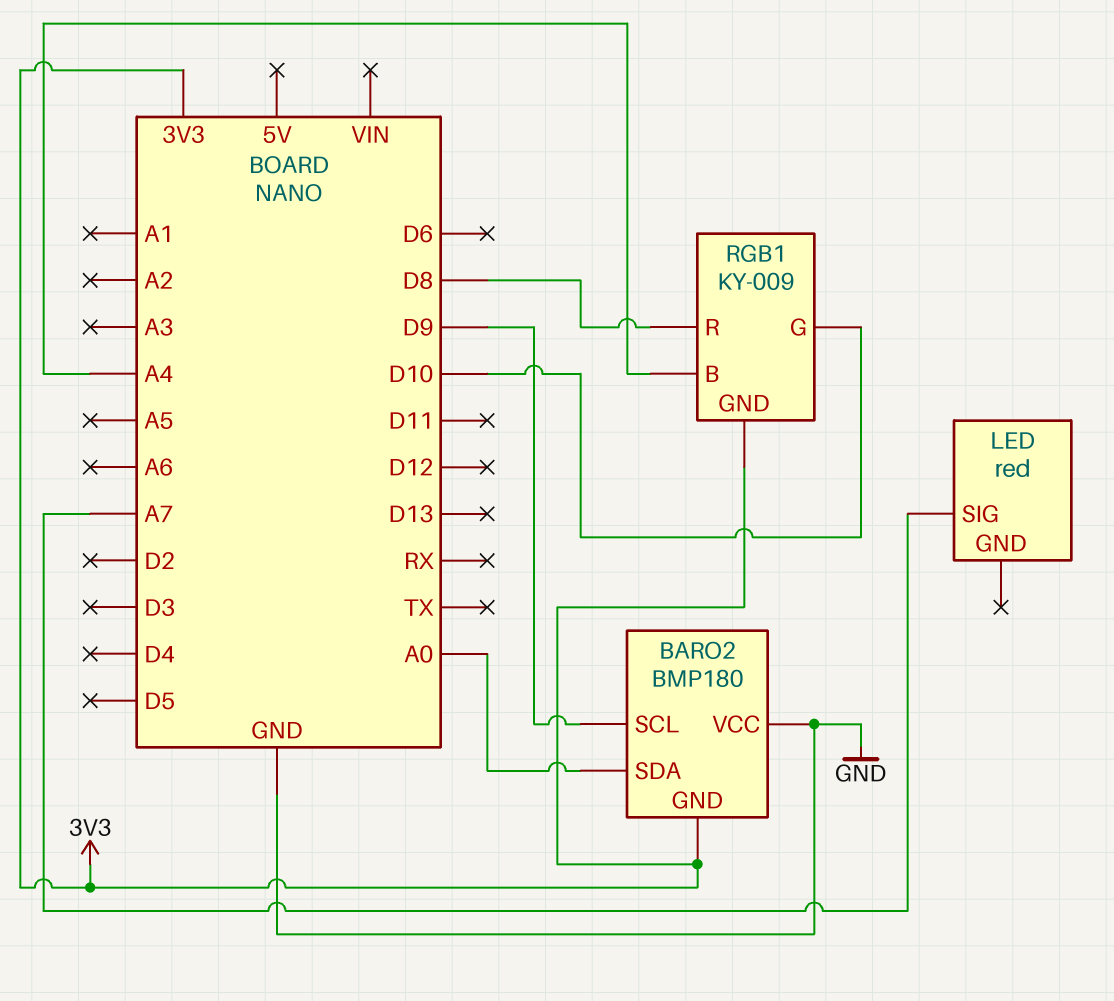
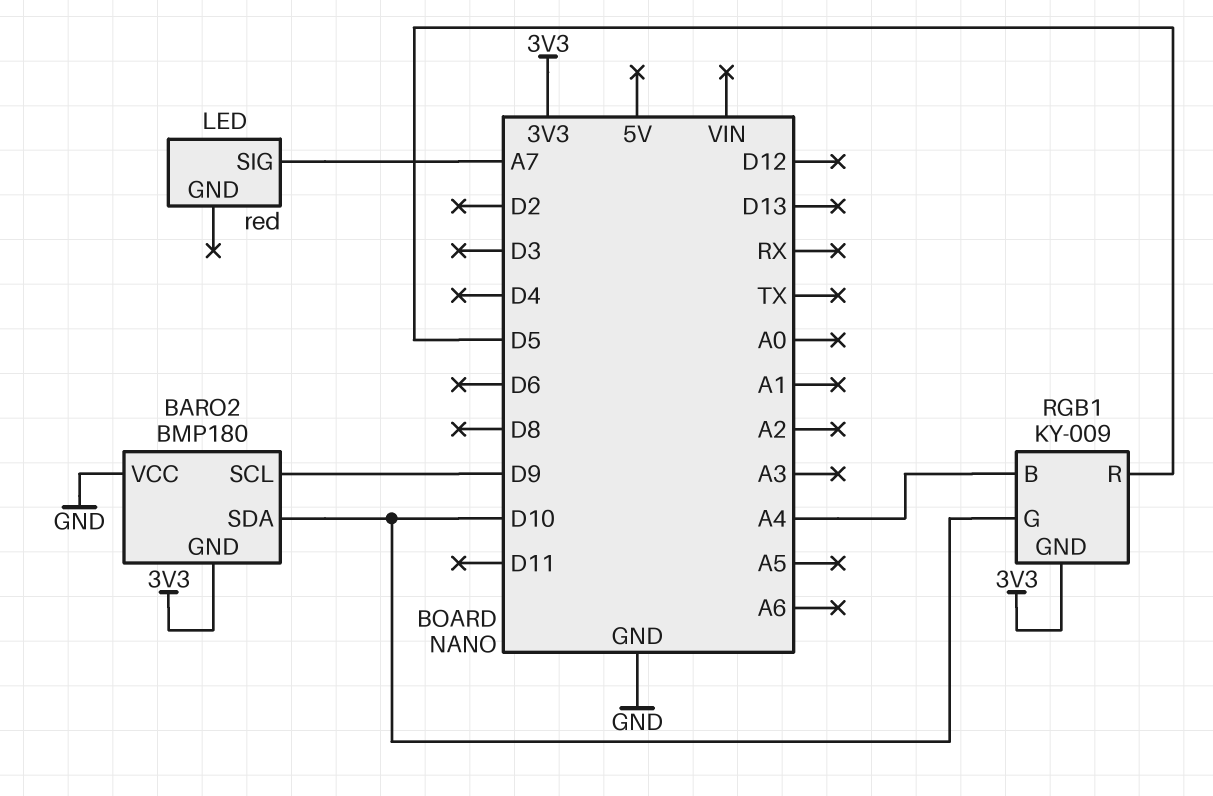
BARO2 pin SDA: A0 -> D10
RGB1 pin R: D8 -> D5

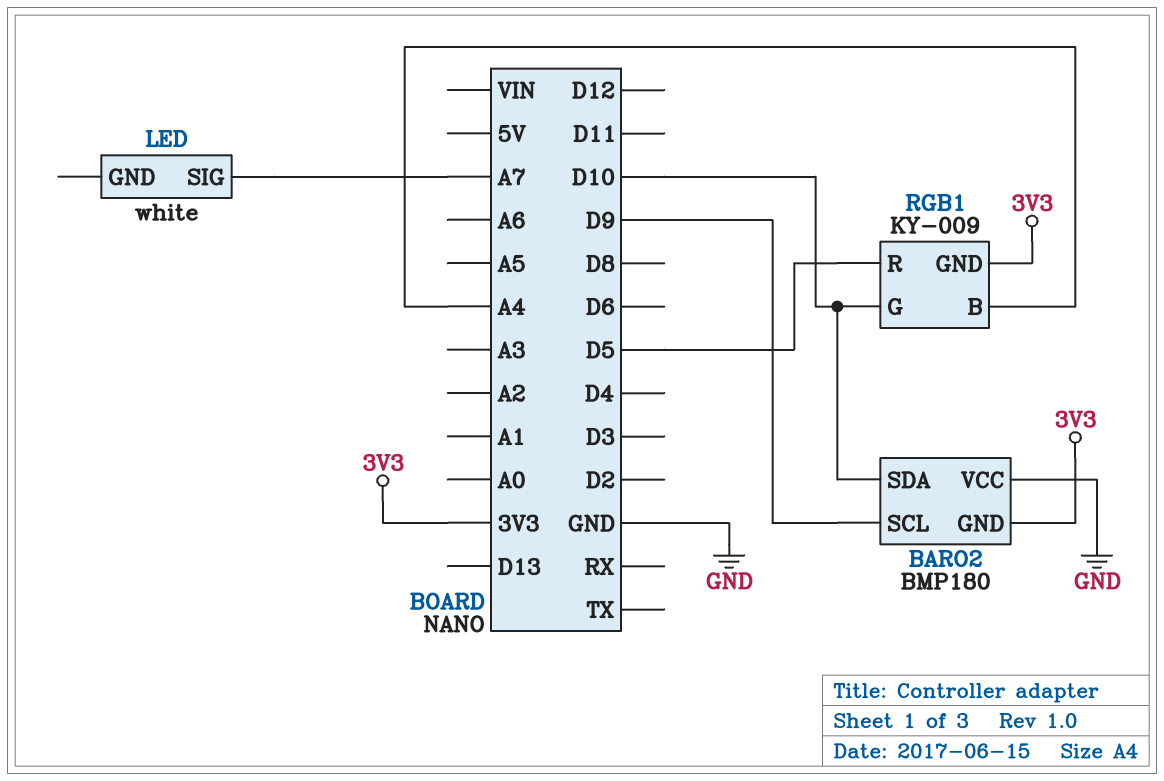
LED: red -> white

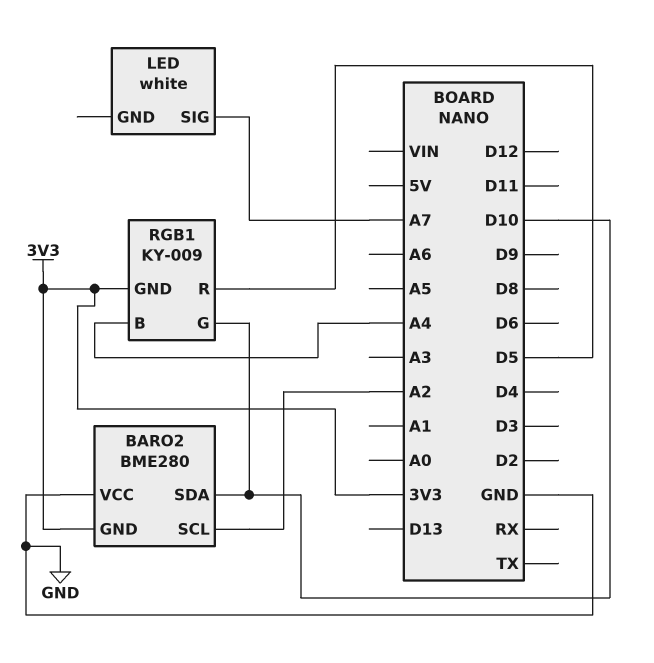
BARO2: BMP180 -> BME280
BARO2 pin SCL: D9 -> A2

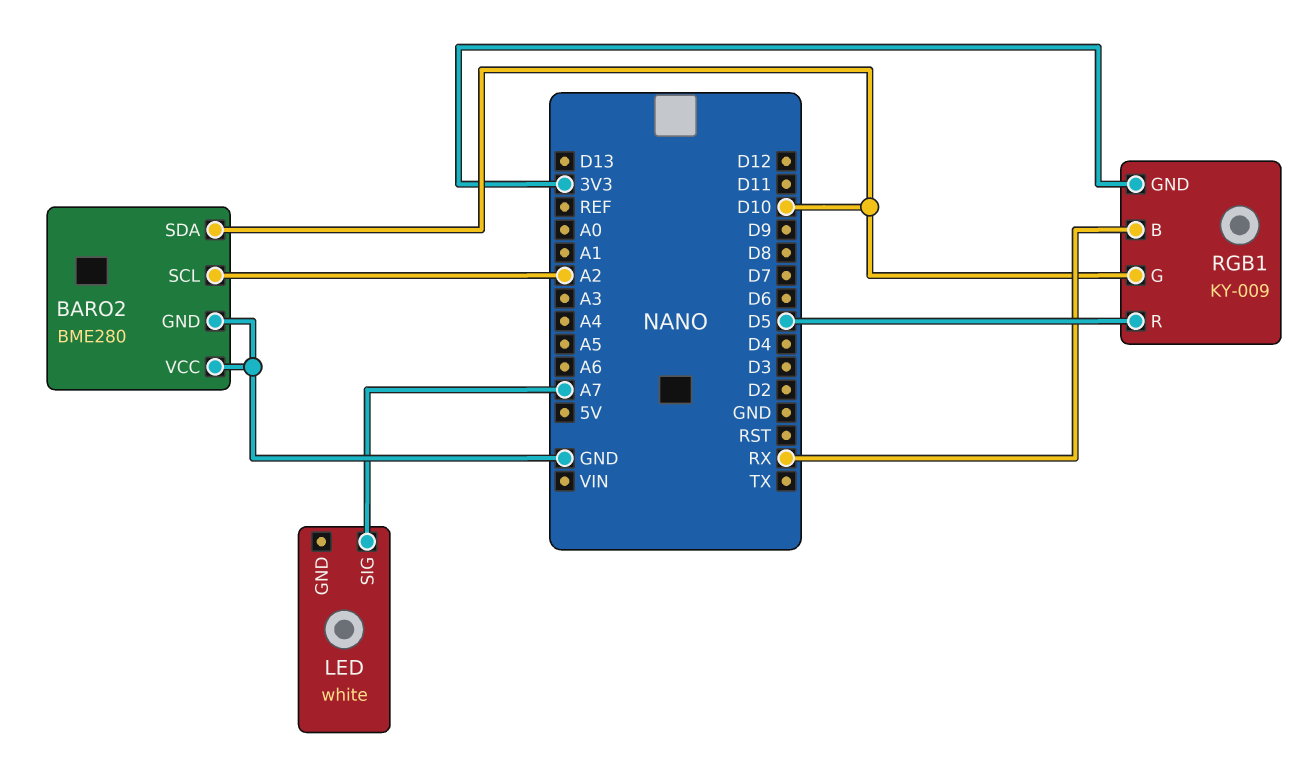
BARO2 pin GND: 3V3 -> GND
RGB1 pin B: A4 -> RX

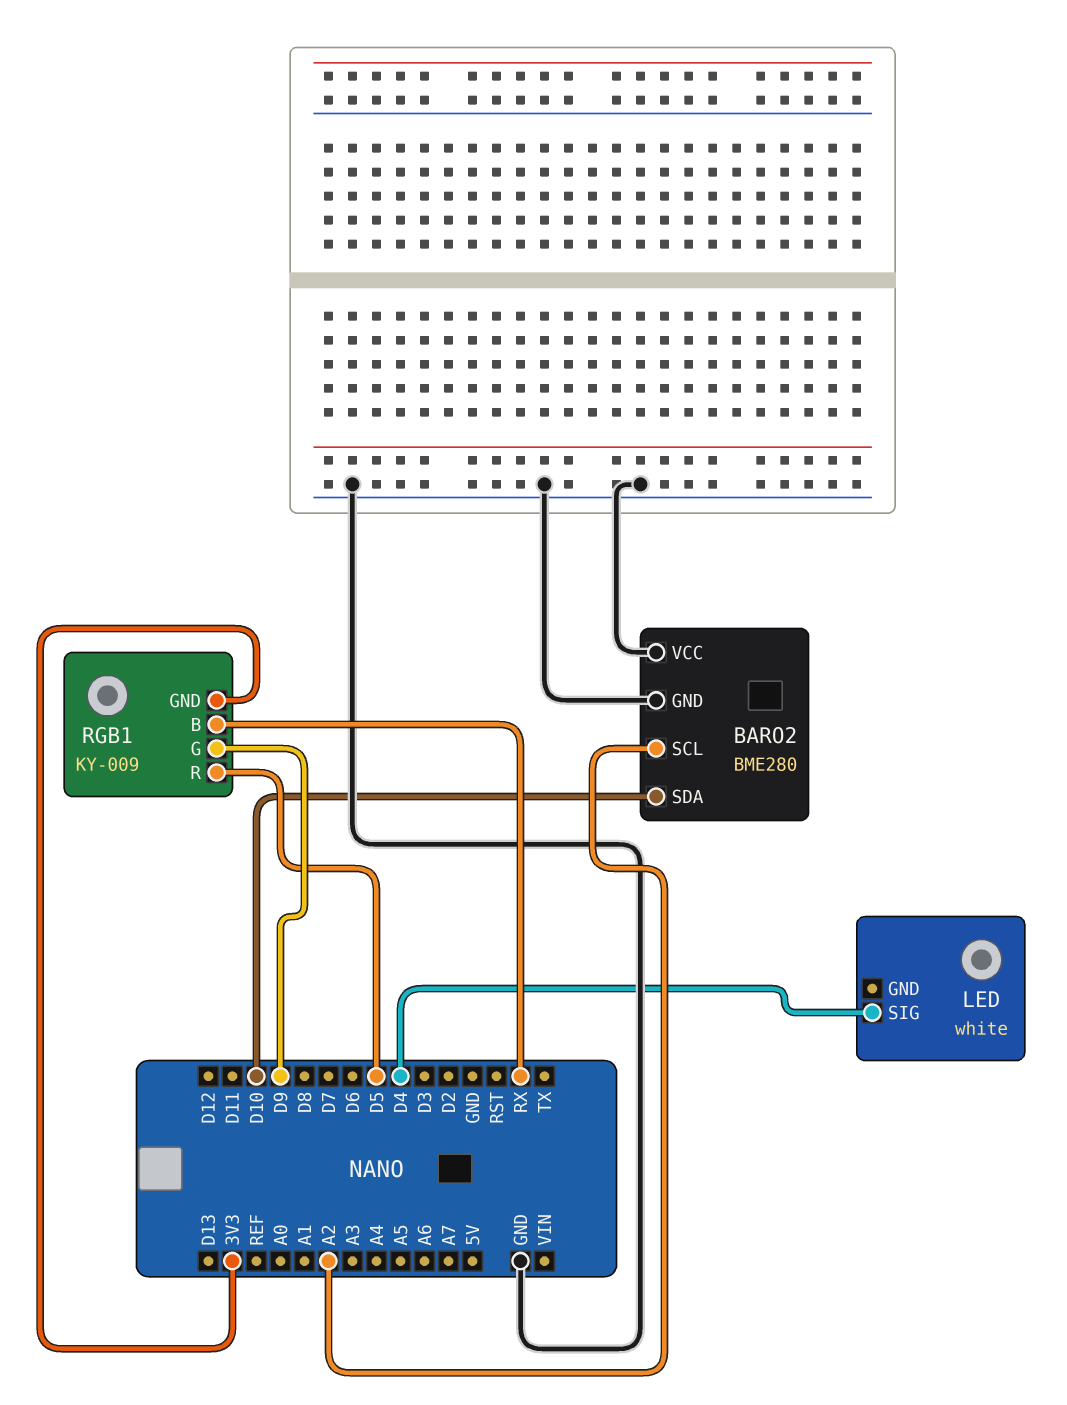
LED pin SIG: A7 -> D4
RGB1 pin G: D10 -> D9

